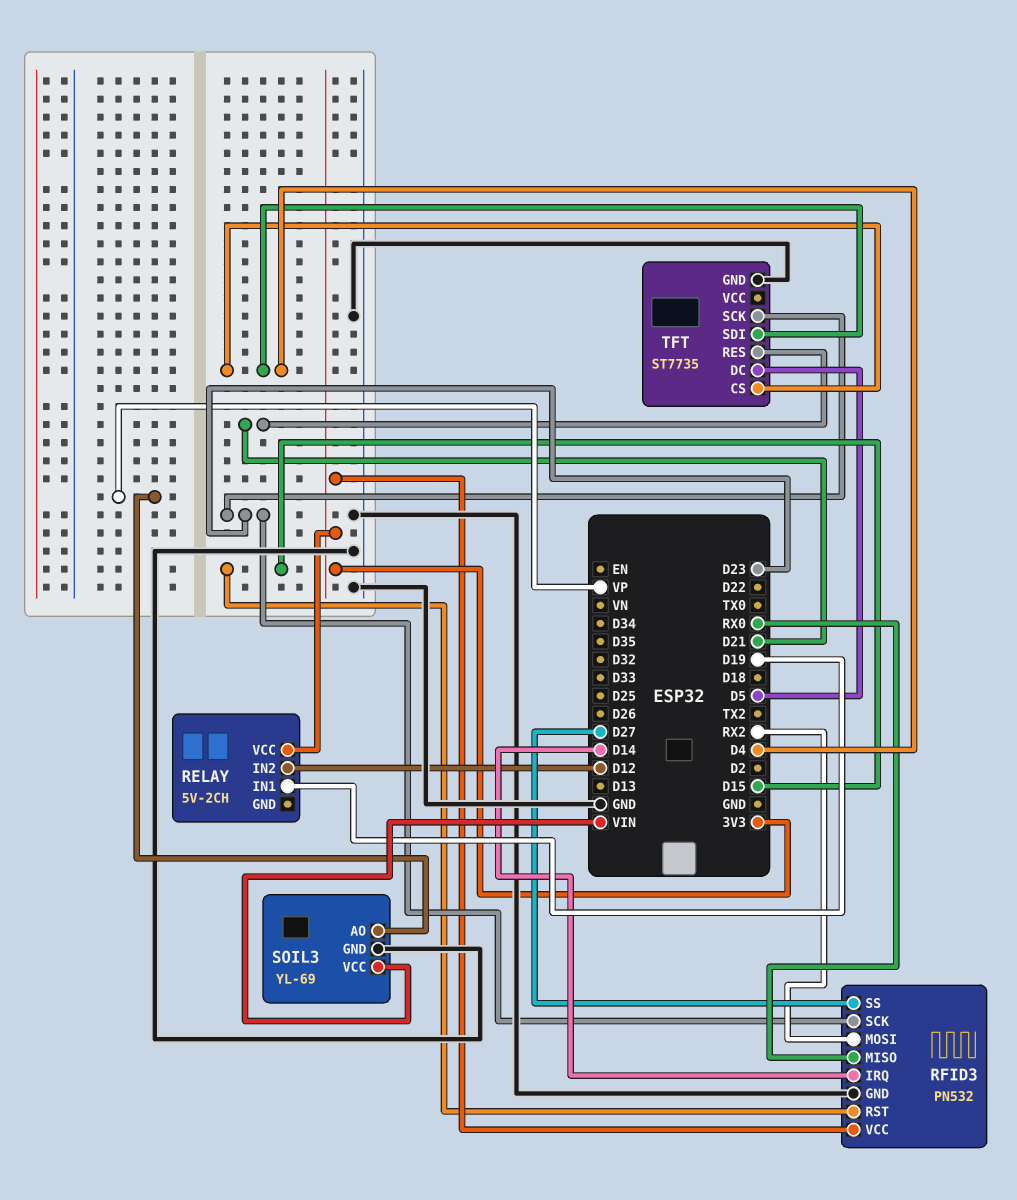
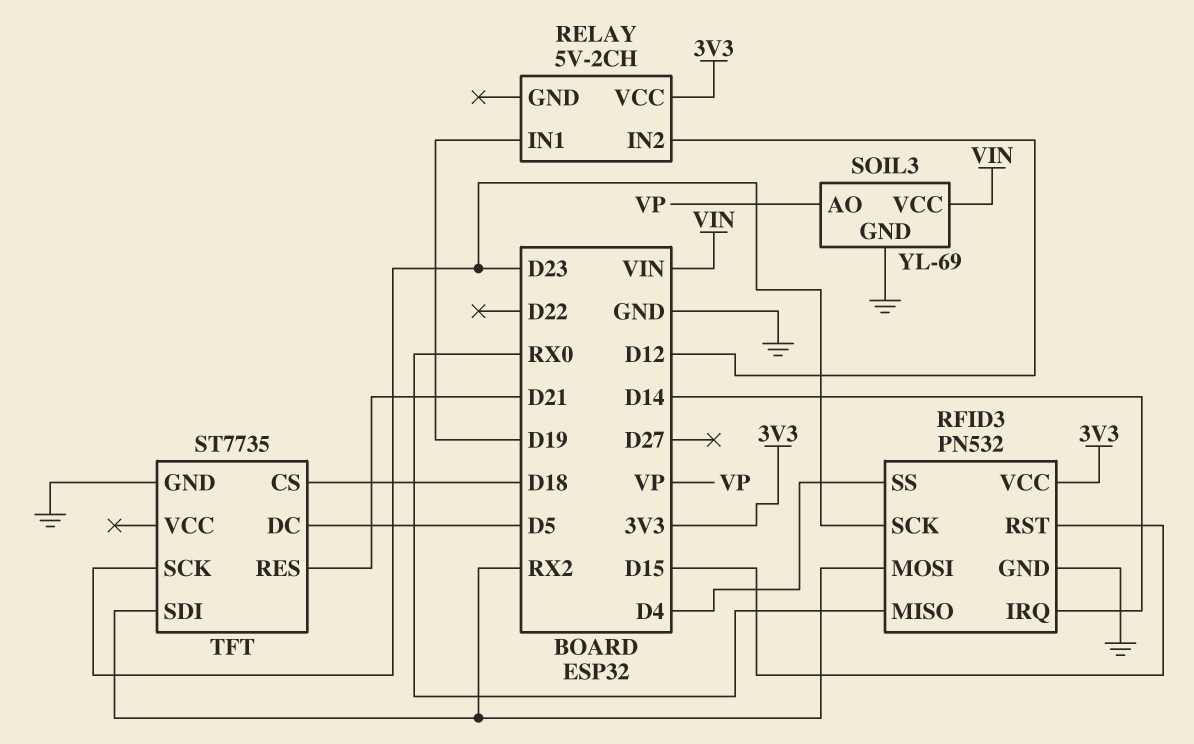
RFID3 pin SS: D27 -> D4
TFT pin CS: D4 -> D18
TFT pin SDI: D4 -> RX2

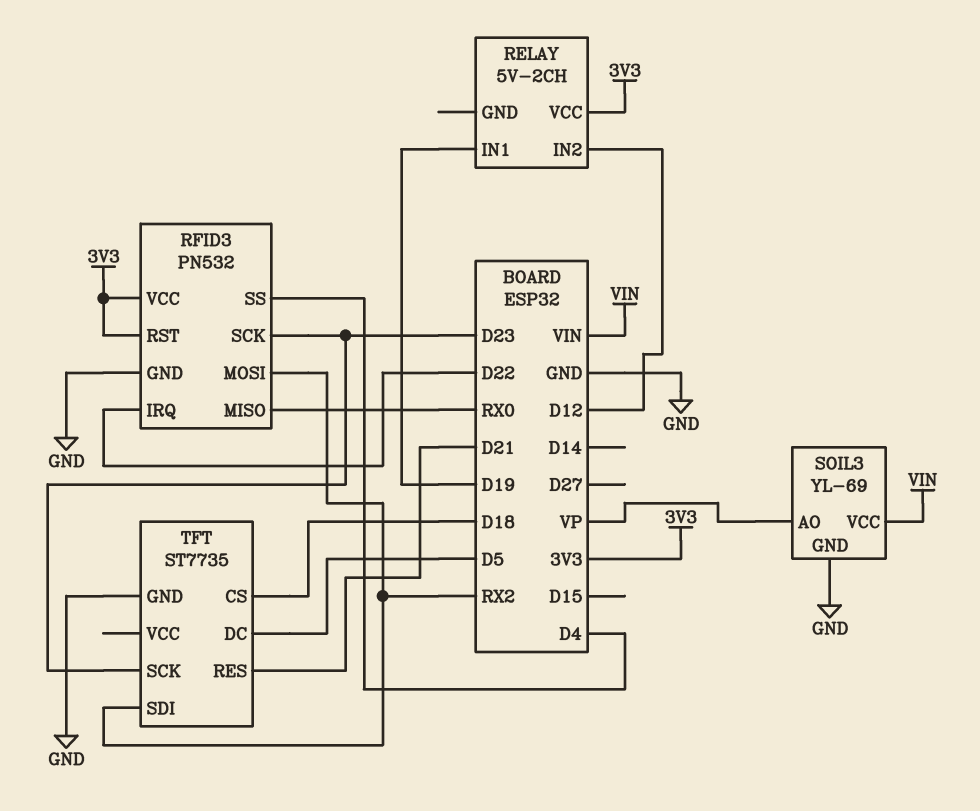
RFID3 pin IRQ: D14 -> D22
RFID3 pin RST: D15 -> 3V3

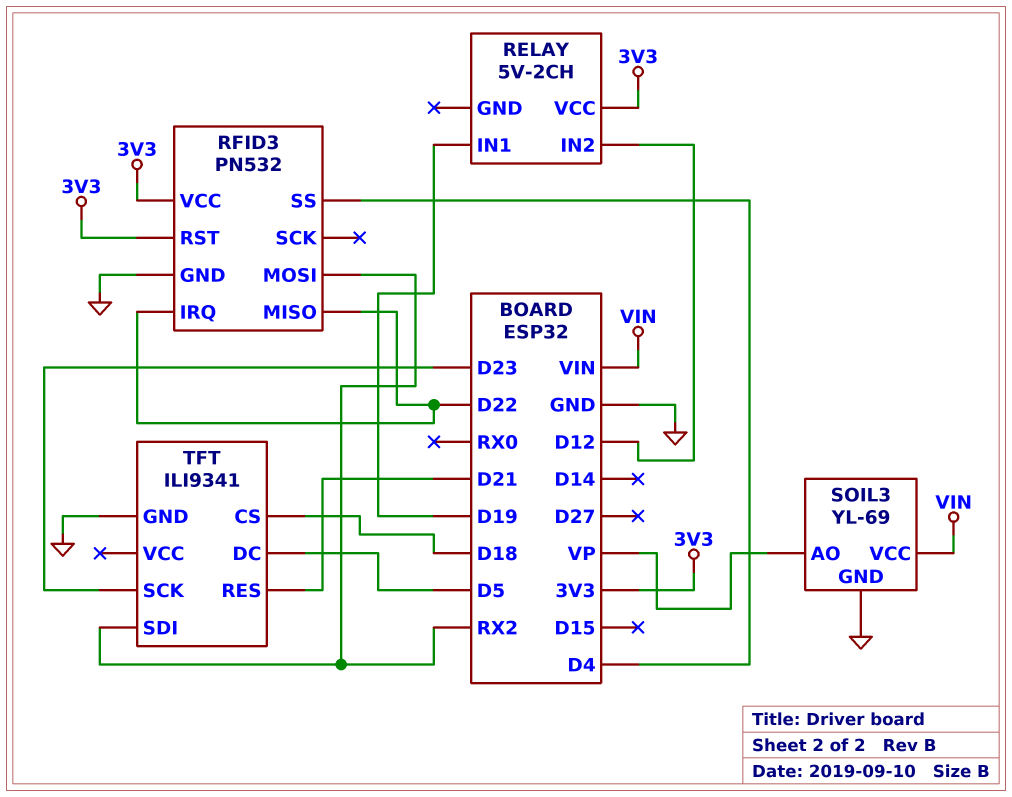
RFID3 pin MISO: RX0 -> D22
RFID3 pin SCK: D23 -> none
TFT: ST7735 -> ILI9341

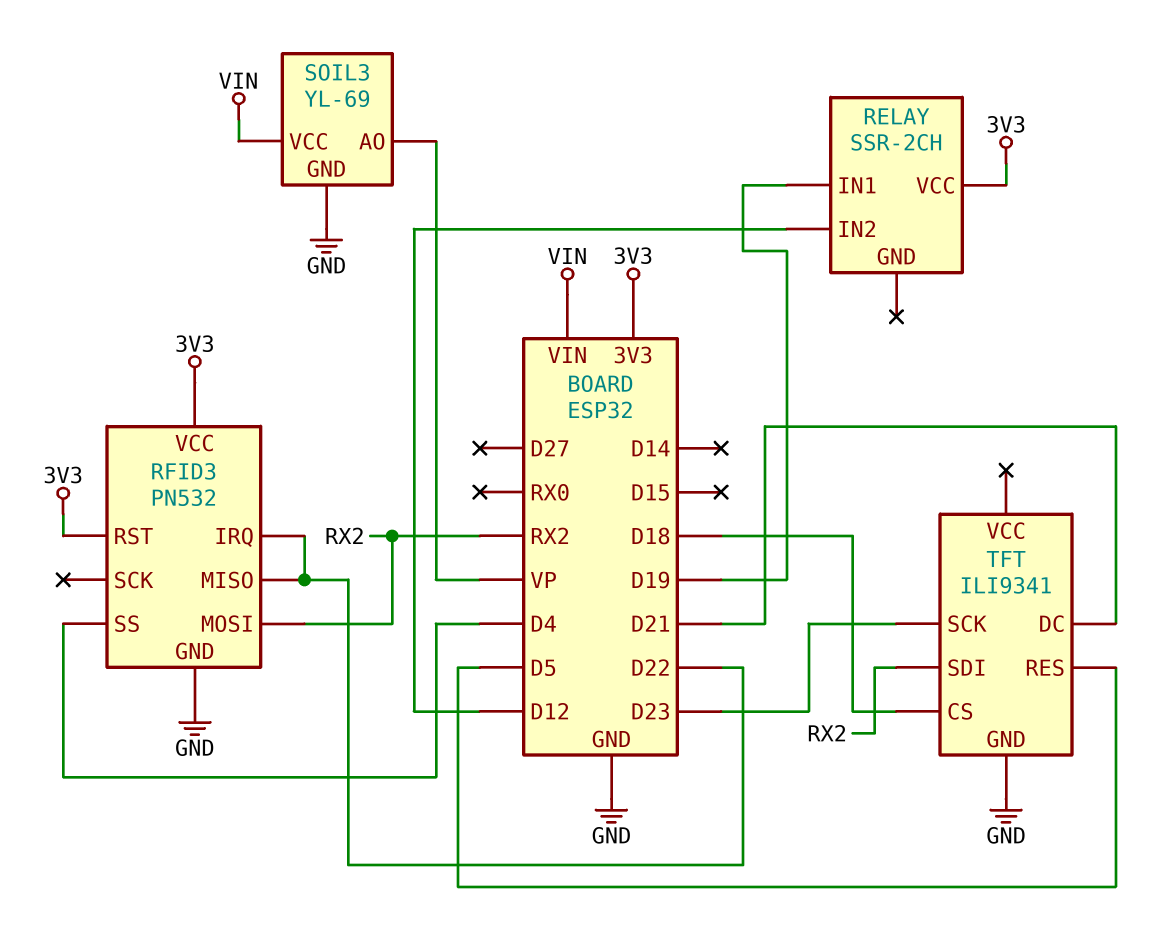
RELAY: 5V-2CH -> SSR-2CH
TFT pin DC: D5 -> D21
TFT pin RES: D21 -> D5

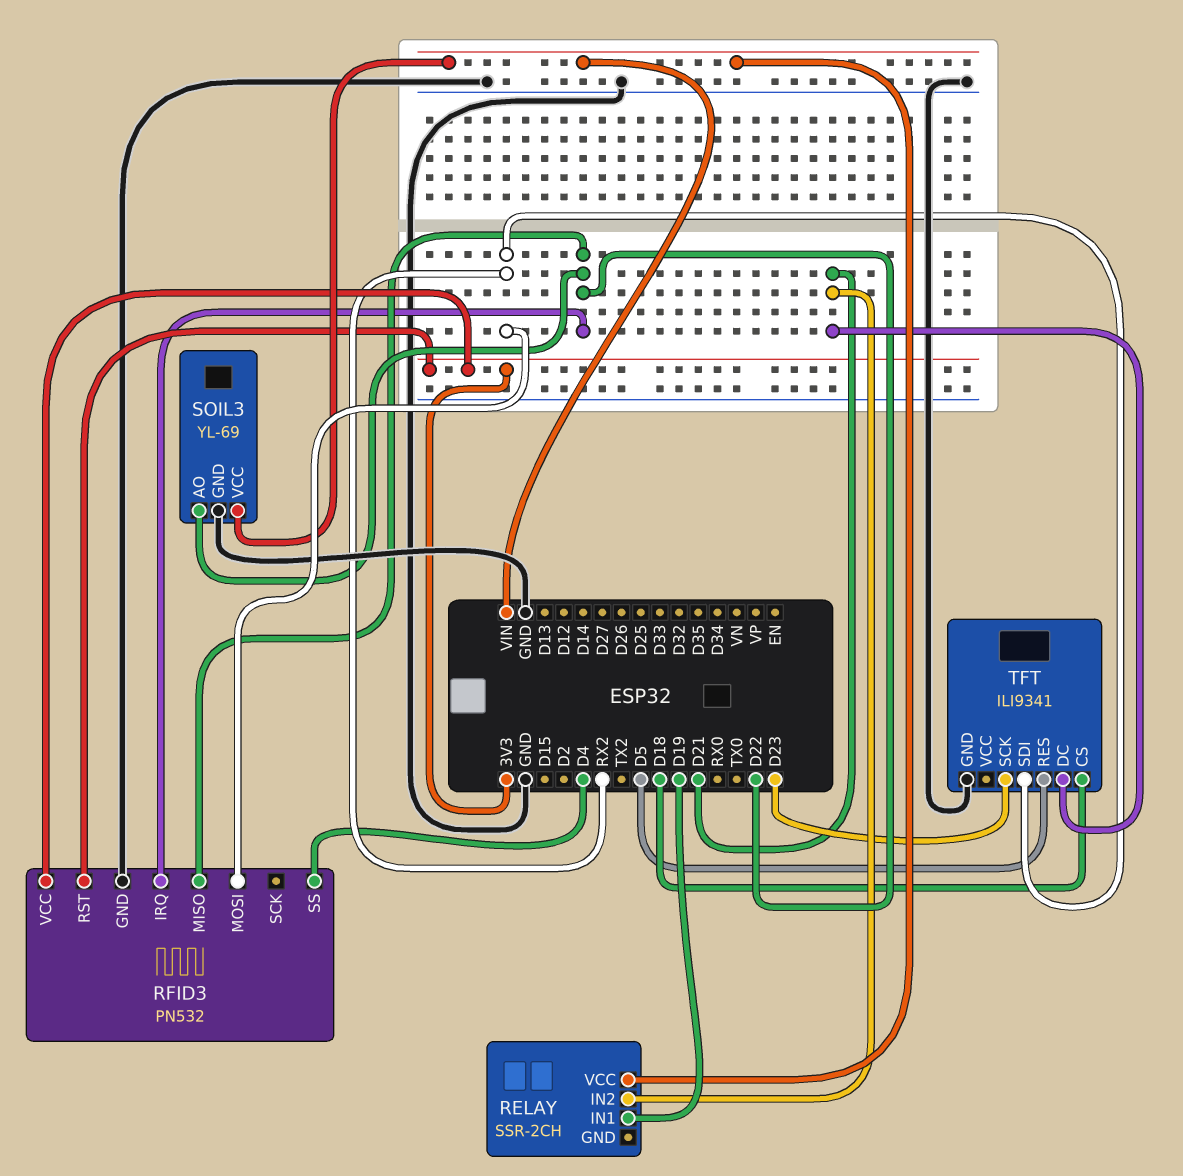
RELAY pin IN2: D12 -> D21
RELAY pin VCC: 3V3 -> VIN
SOIL3 pin AO: VP -> D22

